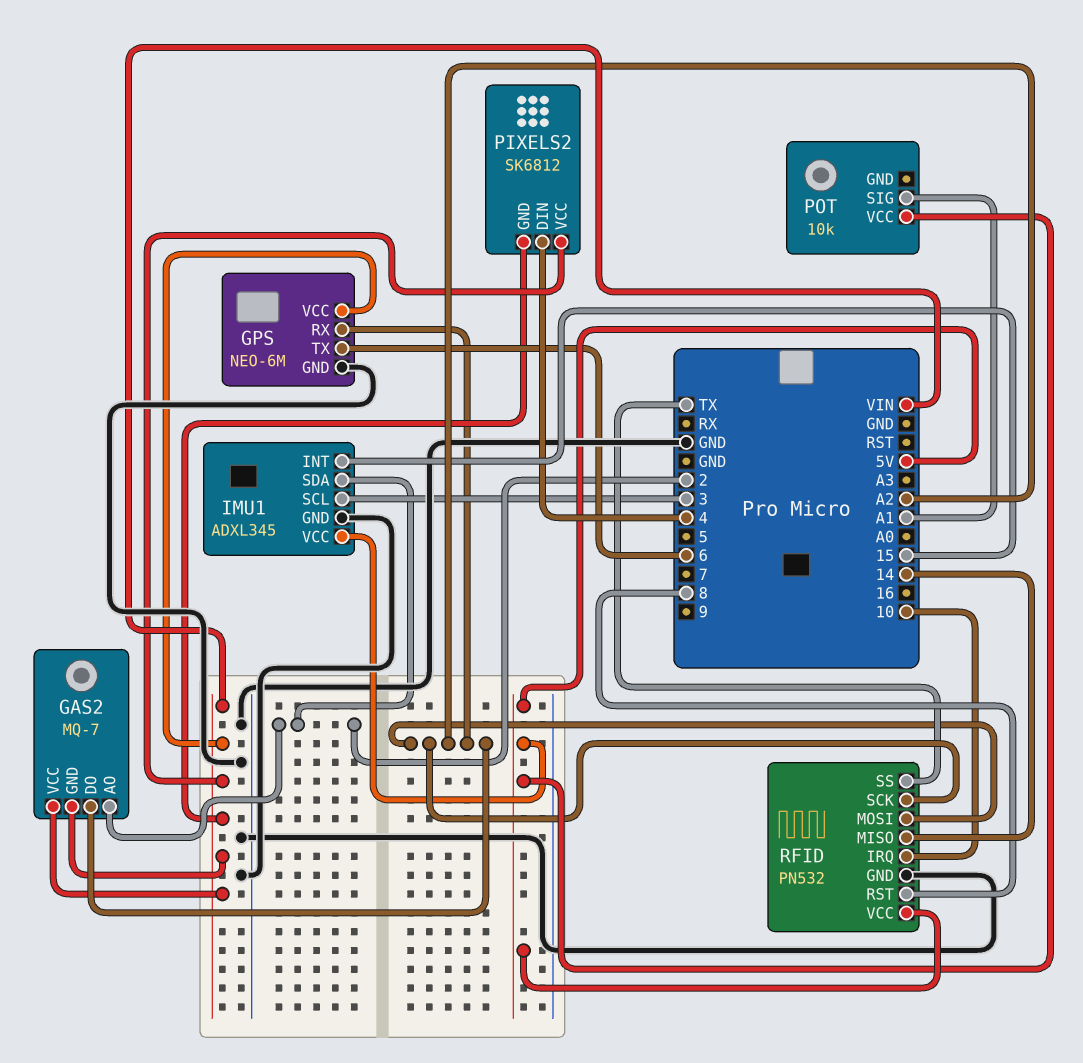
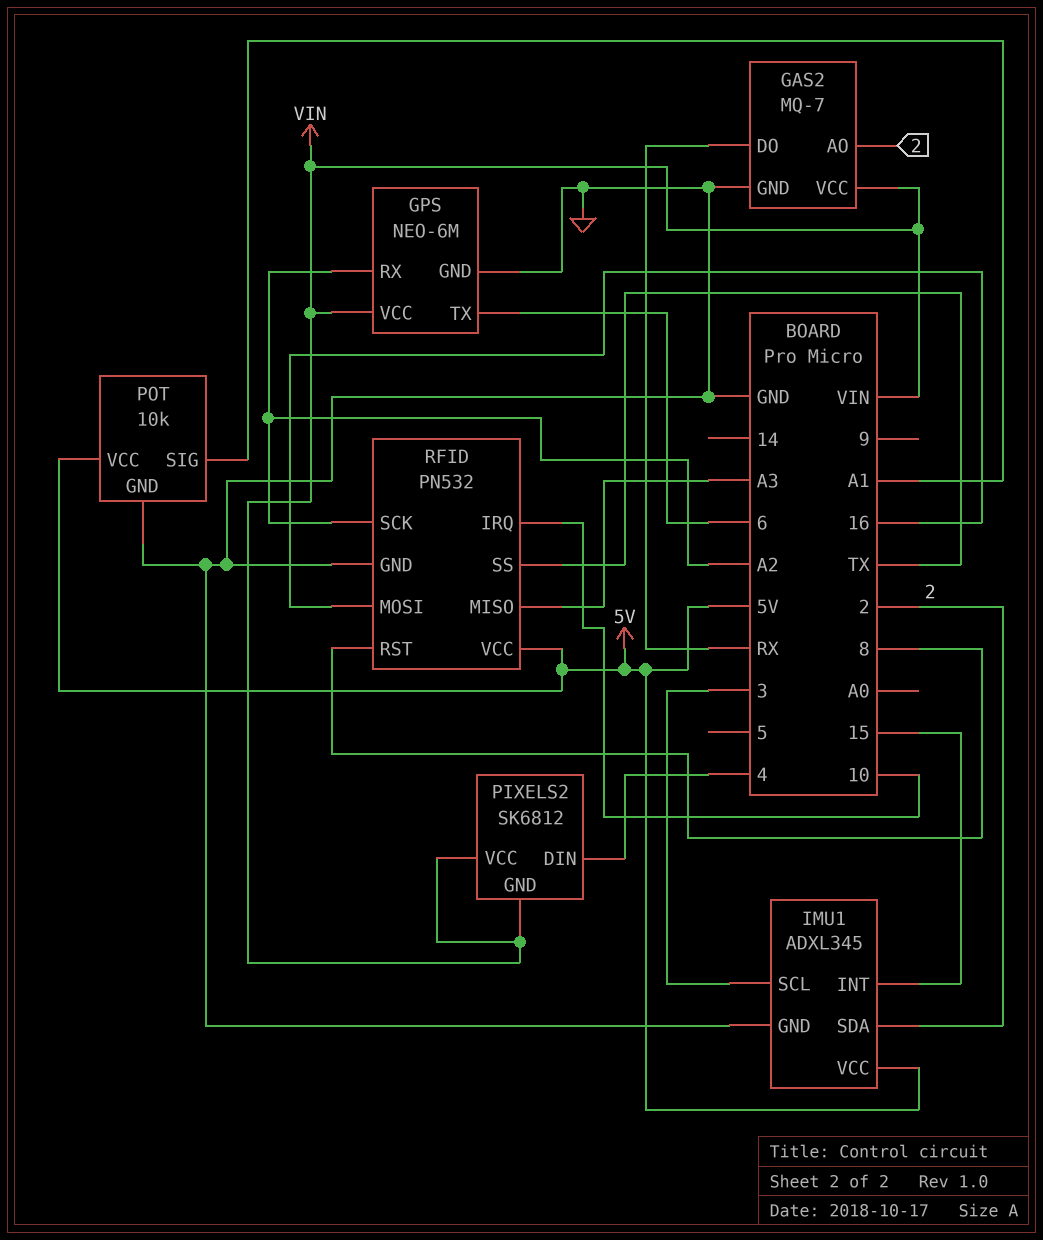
GAS2 pin DO: A2 -> RX
GAS2 pin GND: VIN -> GND
POT pin GND: none -> GND
RFID pin MISO: 14 -> A3
RFID pin MOSI: A2 -> 16

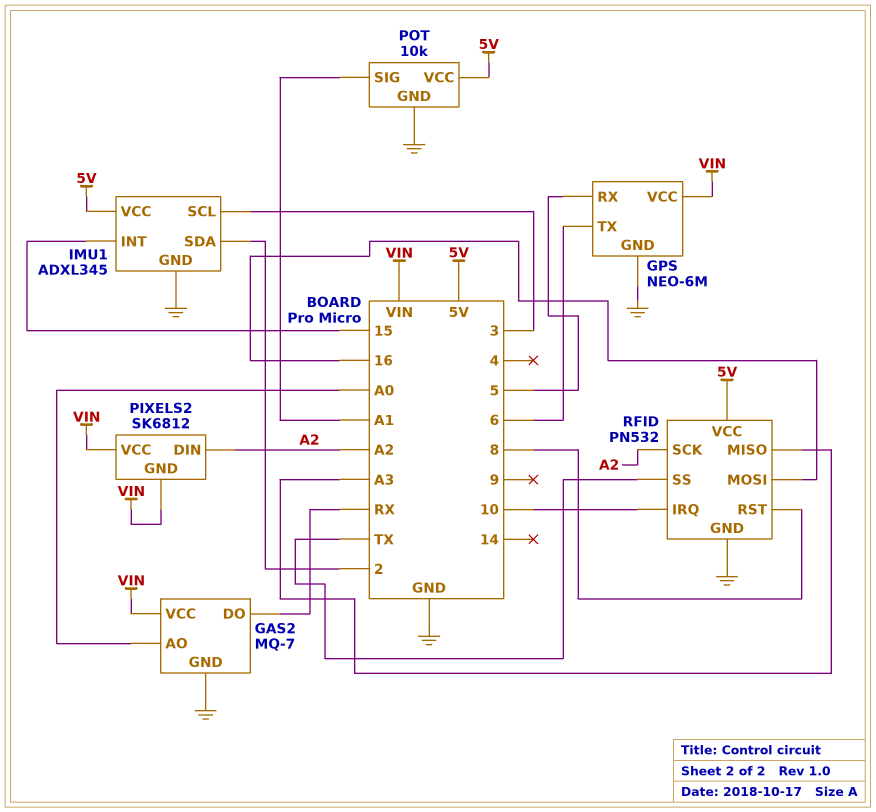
GAS2 pin AO: 2 -> A0
GPS pin RX: A2 -> 5
PIXELS2 pin DIN: 4 -> A2

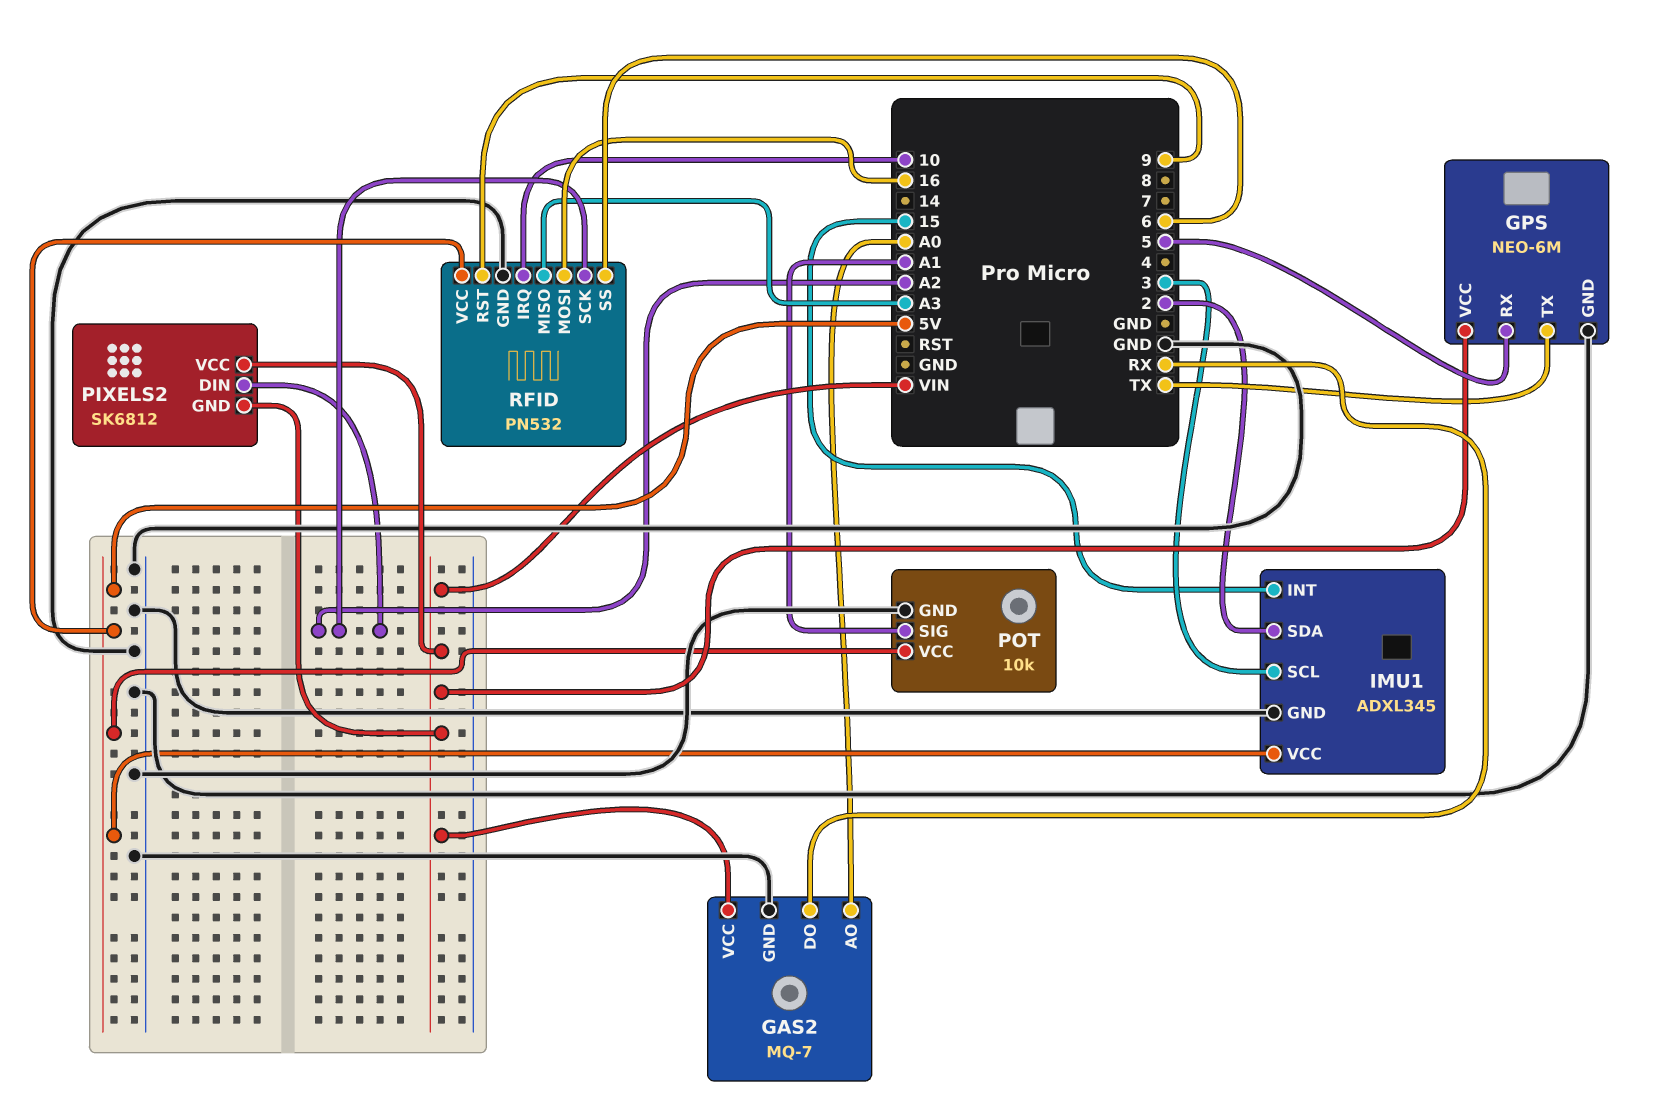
GPS pin TX: 6 -> TX
RFID pin RST: 8 -> 9
RFID pin SS: TX -> 6

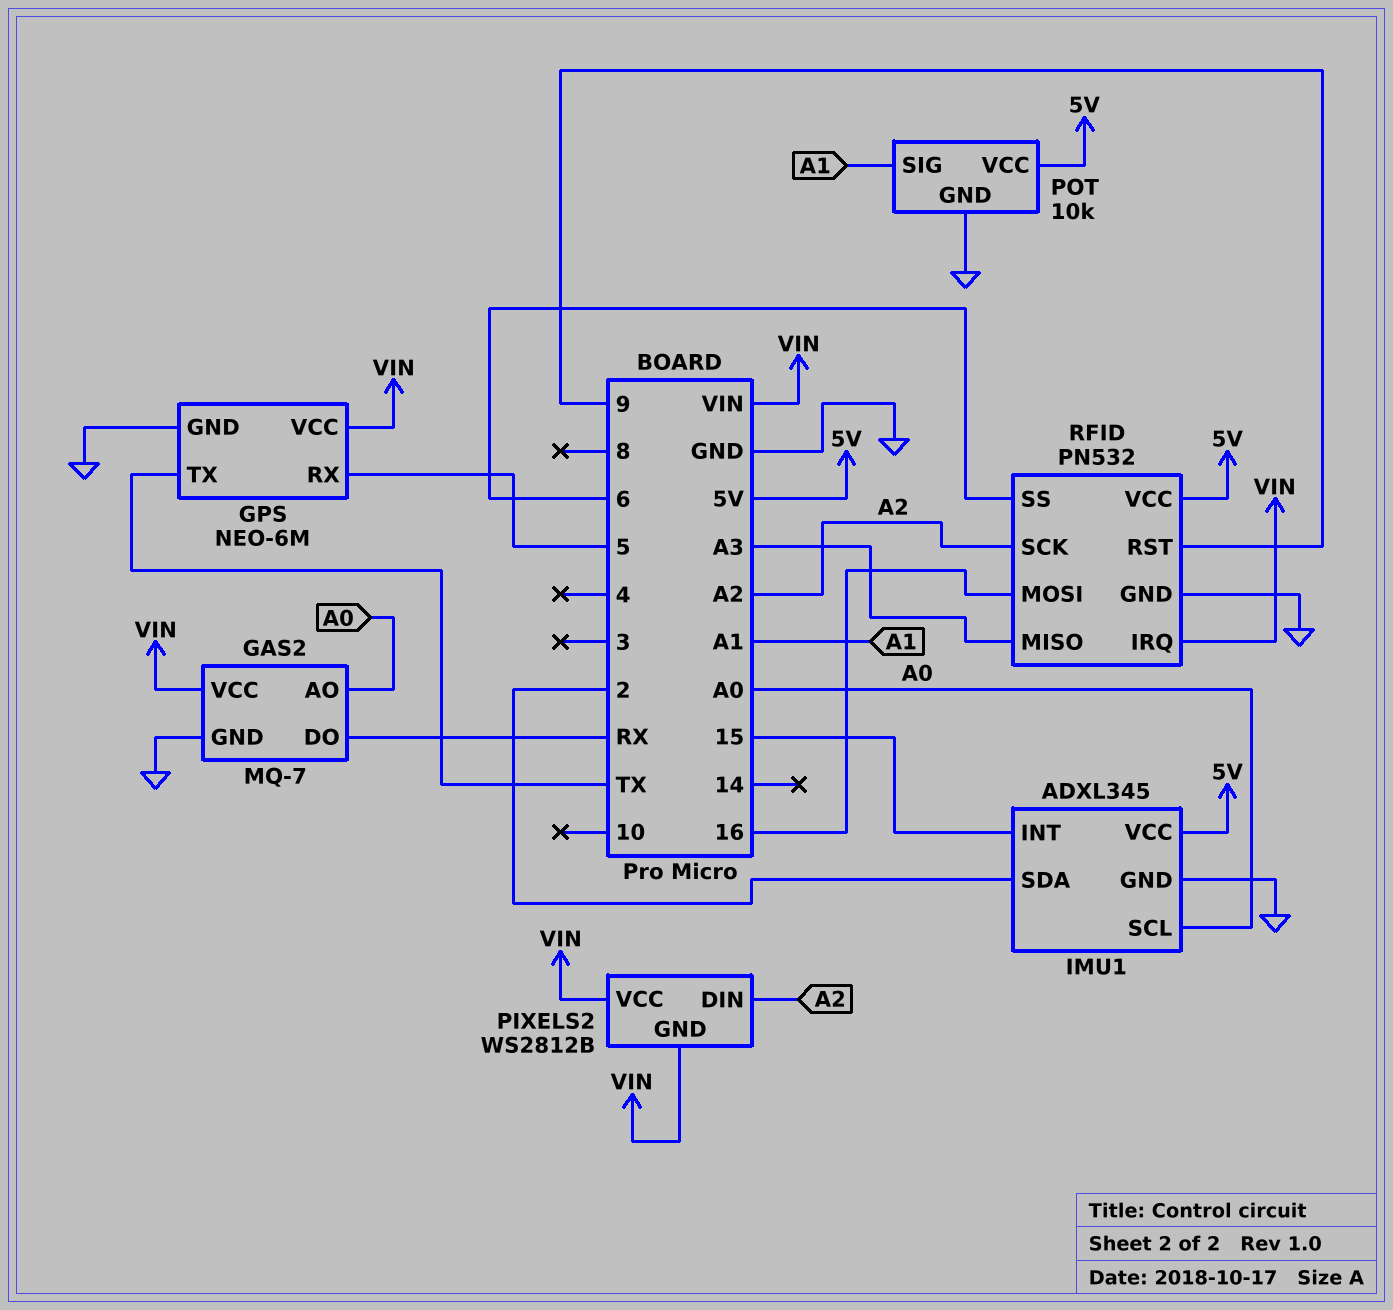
IMU1 pin SCL: 3 -> A0
PIXELS2: SK6812 -> WS2812B
RFID pin IRQ: 10 -> VIN

